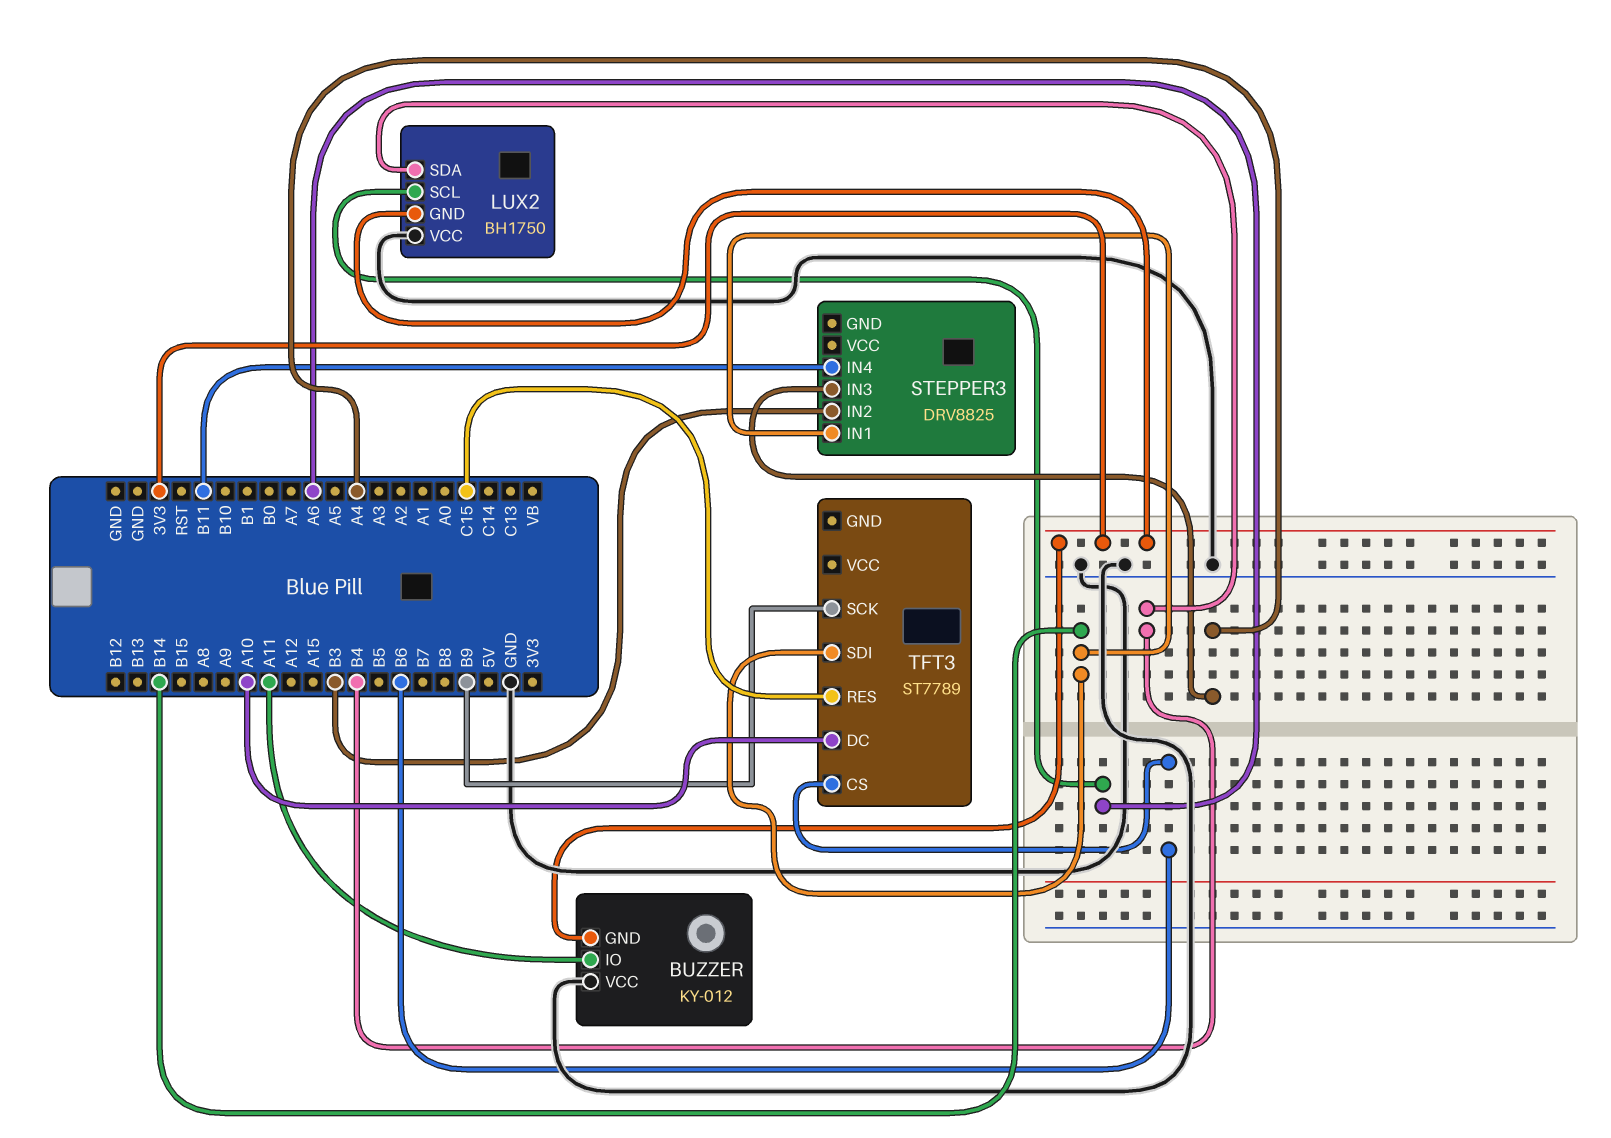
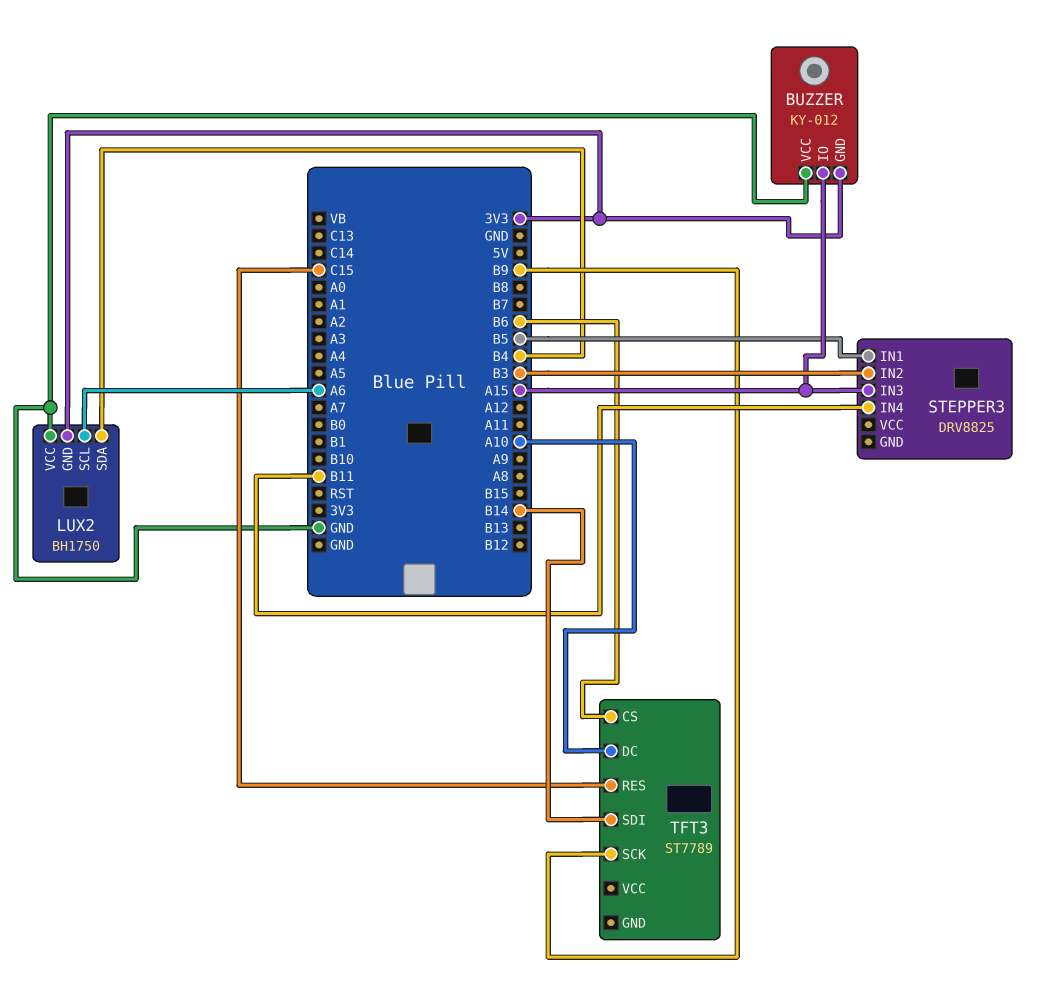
BUZZER pin IO: A11 -> A15
STEPPER3 pin IN1: B14 -> B5
STEPPER3 pin IN3: A4 -> A15

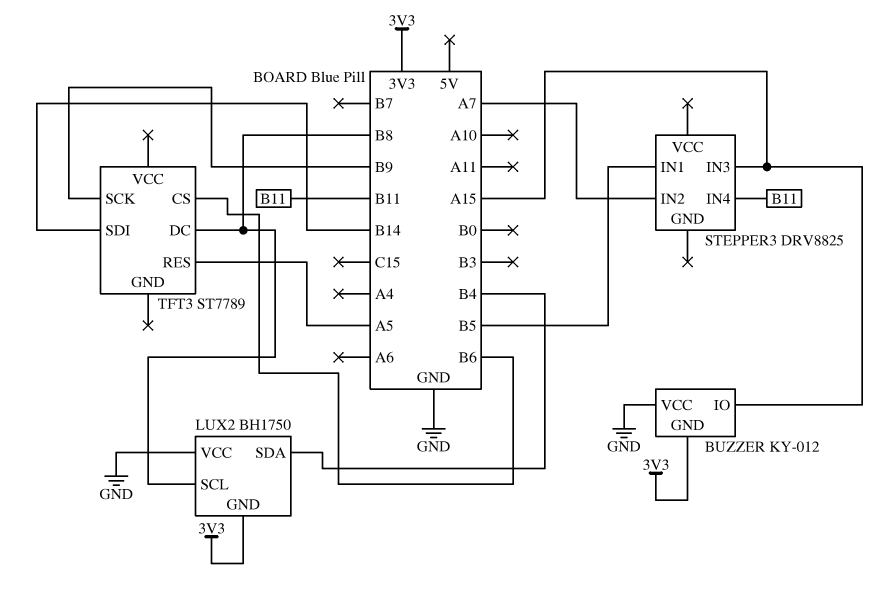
LUX2 pin SCL: A6 -> B8
STEPPER3 pin IN2: B3 -> A7
TFT3 pin DC: A10 -> B8
TFT3 pin RES: C15 -> A5

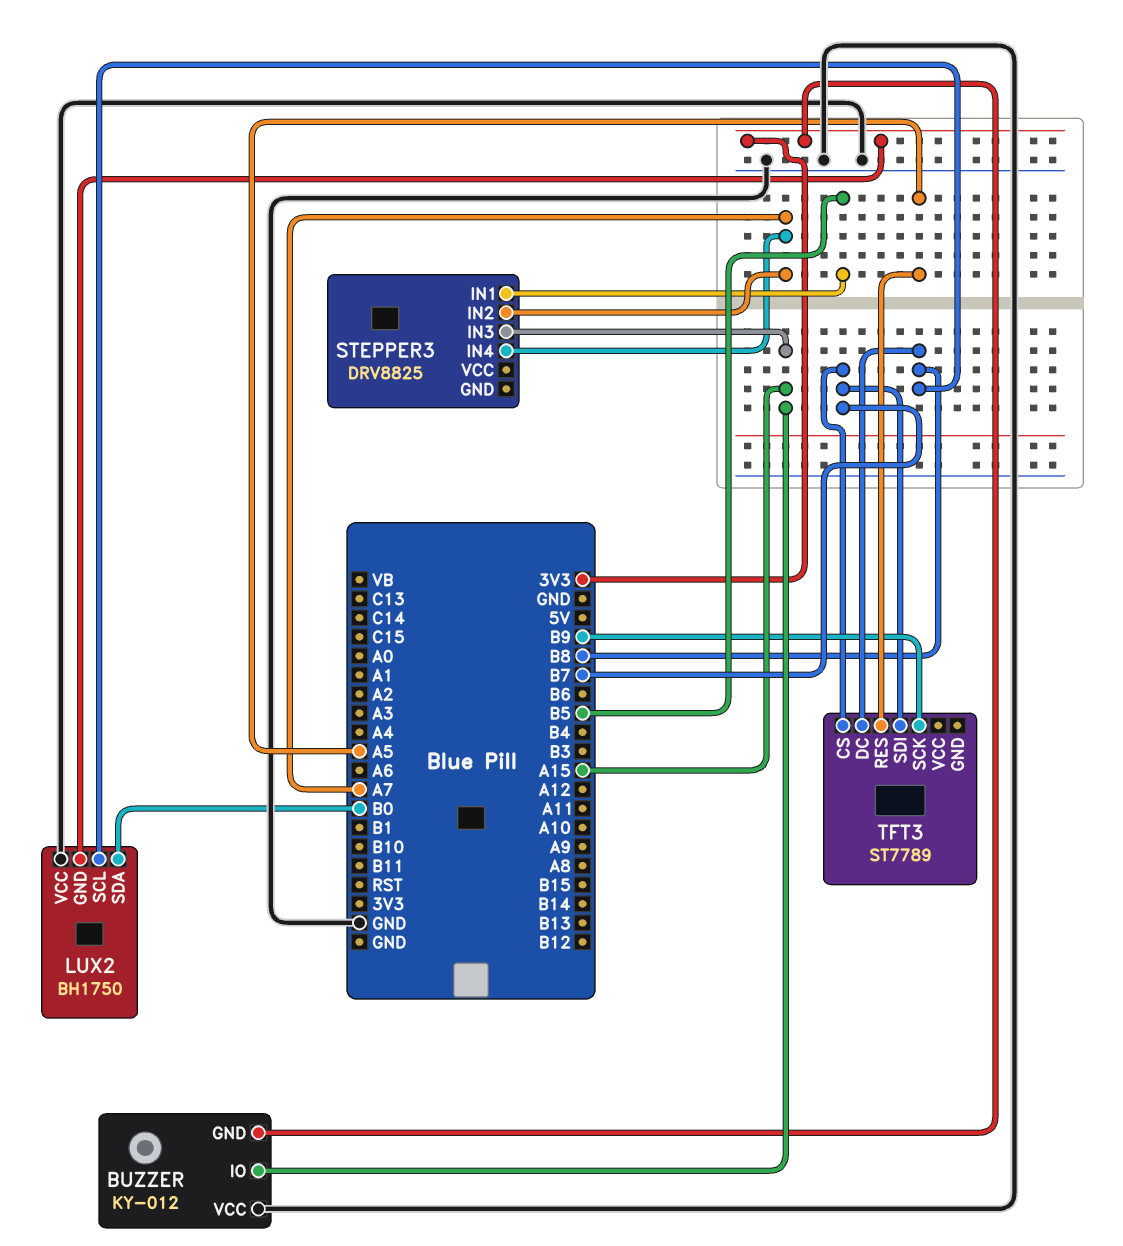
LUX2 pin SDA: B4 -> B0
STEPPER3 pin IN4: B11 -> A7
TFT3 pin CS: B6 -> B7
TFT3 pin SDI: B14 -> B7

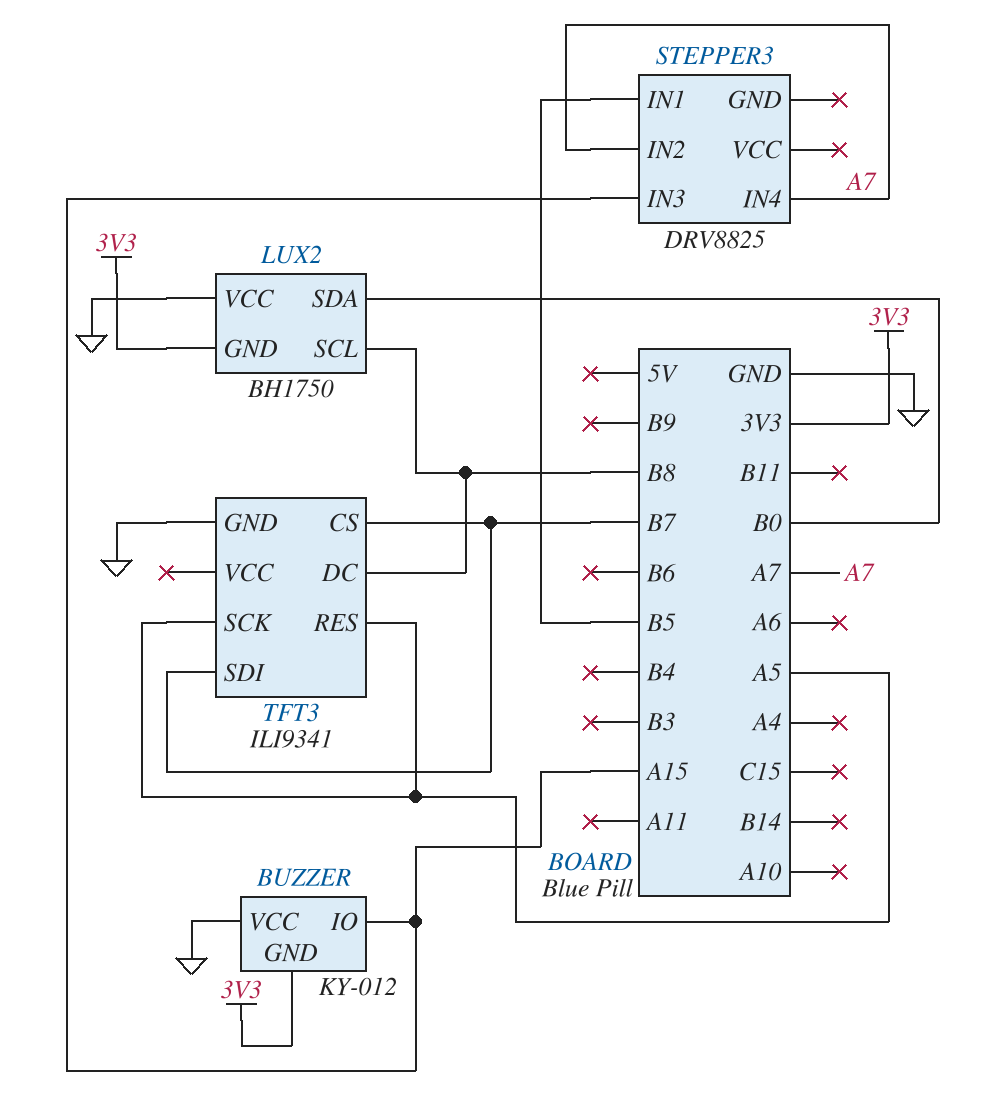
TFT3: ST7789 -> ILI9341
TFT3 pin GND: none -> GND
TFT3 pin SCK: B9 -> A5

